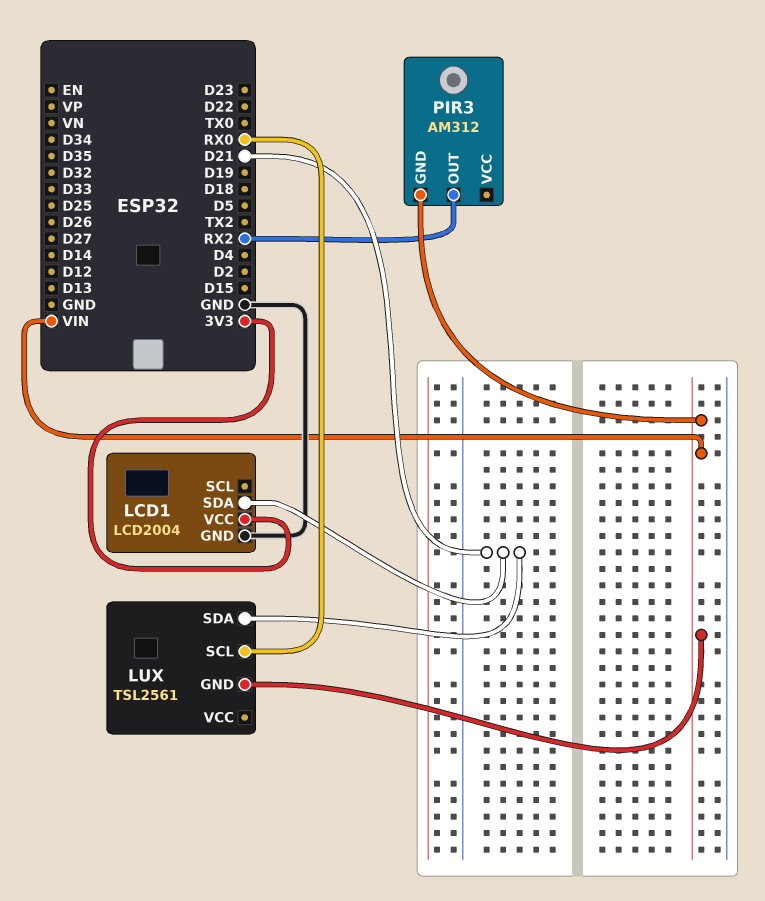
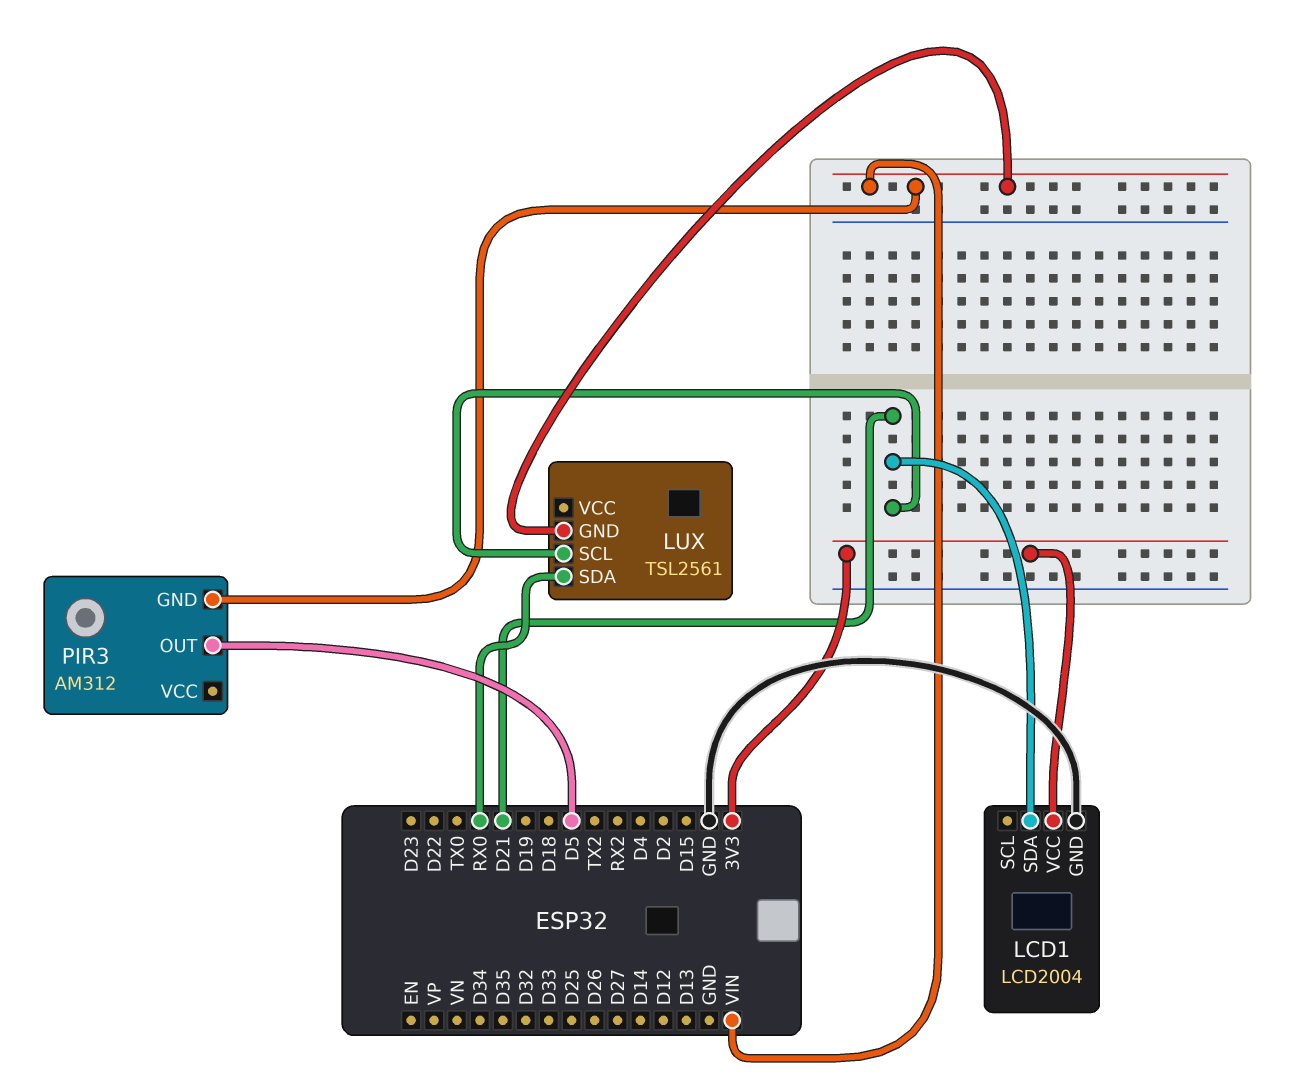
LUX pin SCL: RX0 -> D21
LUX pin SDA: D21 -> RX0
PIR3 pin OUT: RX2 -> D5

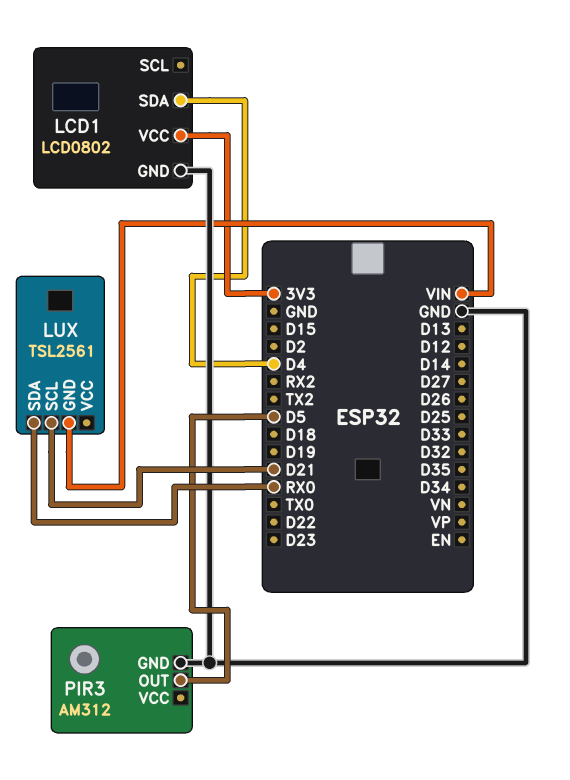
LCD1: LCD2004 -> LCD0802
LCD1 pin SDA: D21 -> D4
PIR3 pin GND: VIN -> GND

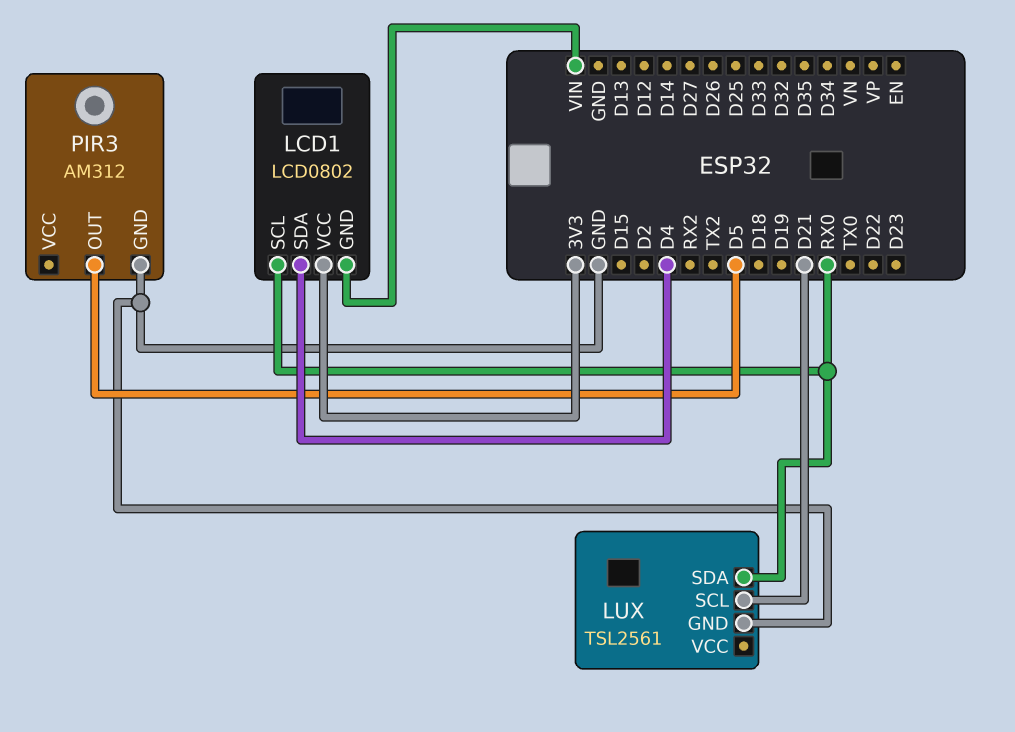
LCD1 pin GND: GND -> VIN
LCD1 pin SCL: none -> RX0
LUX pin GND: VIN -> GND

